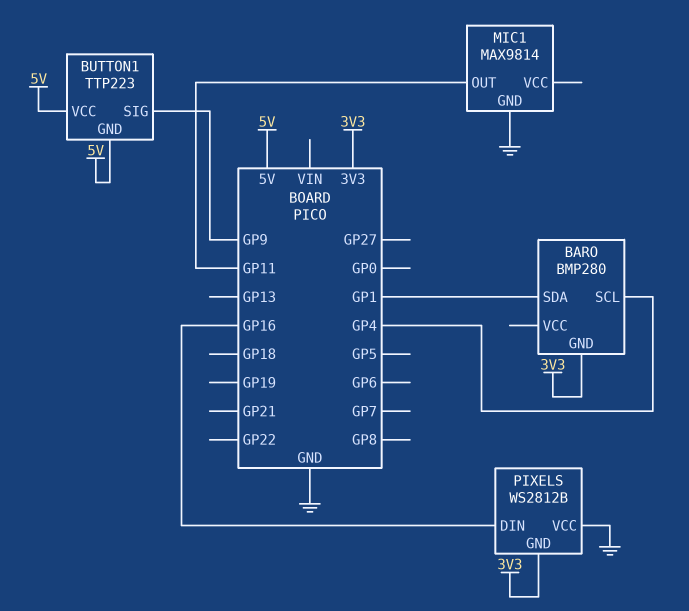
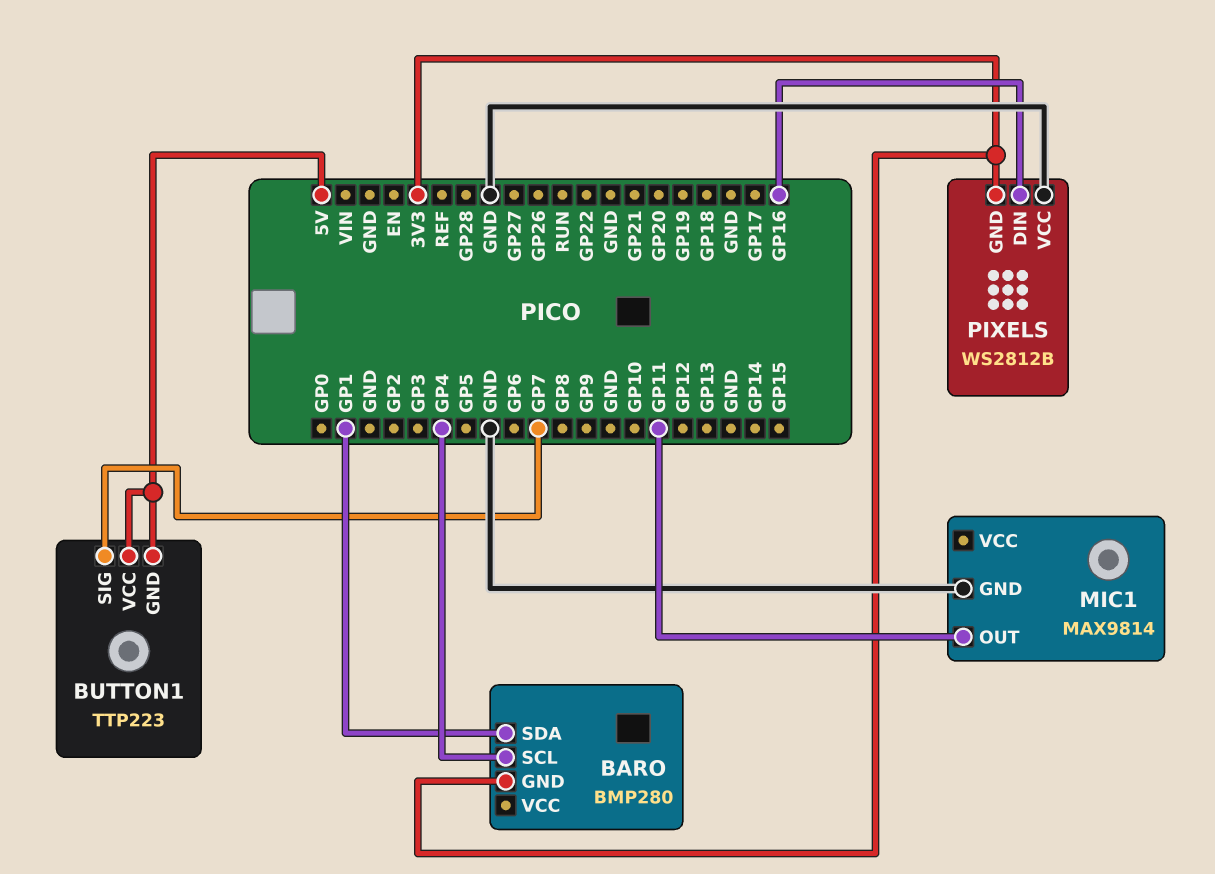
BUTTON1 pin SIG: GP9 -> GP7

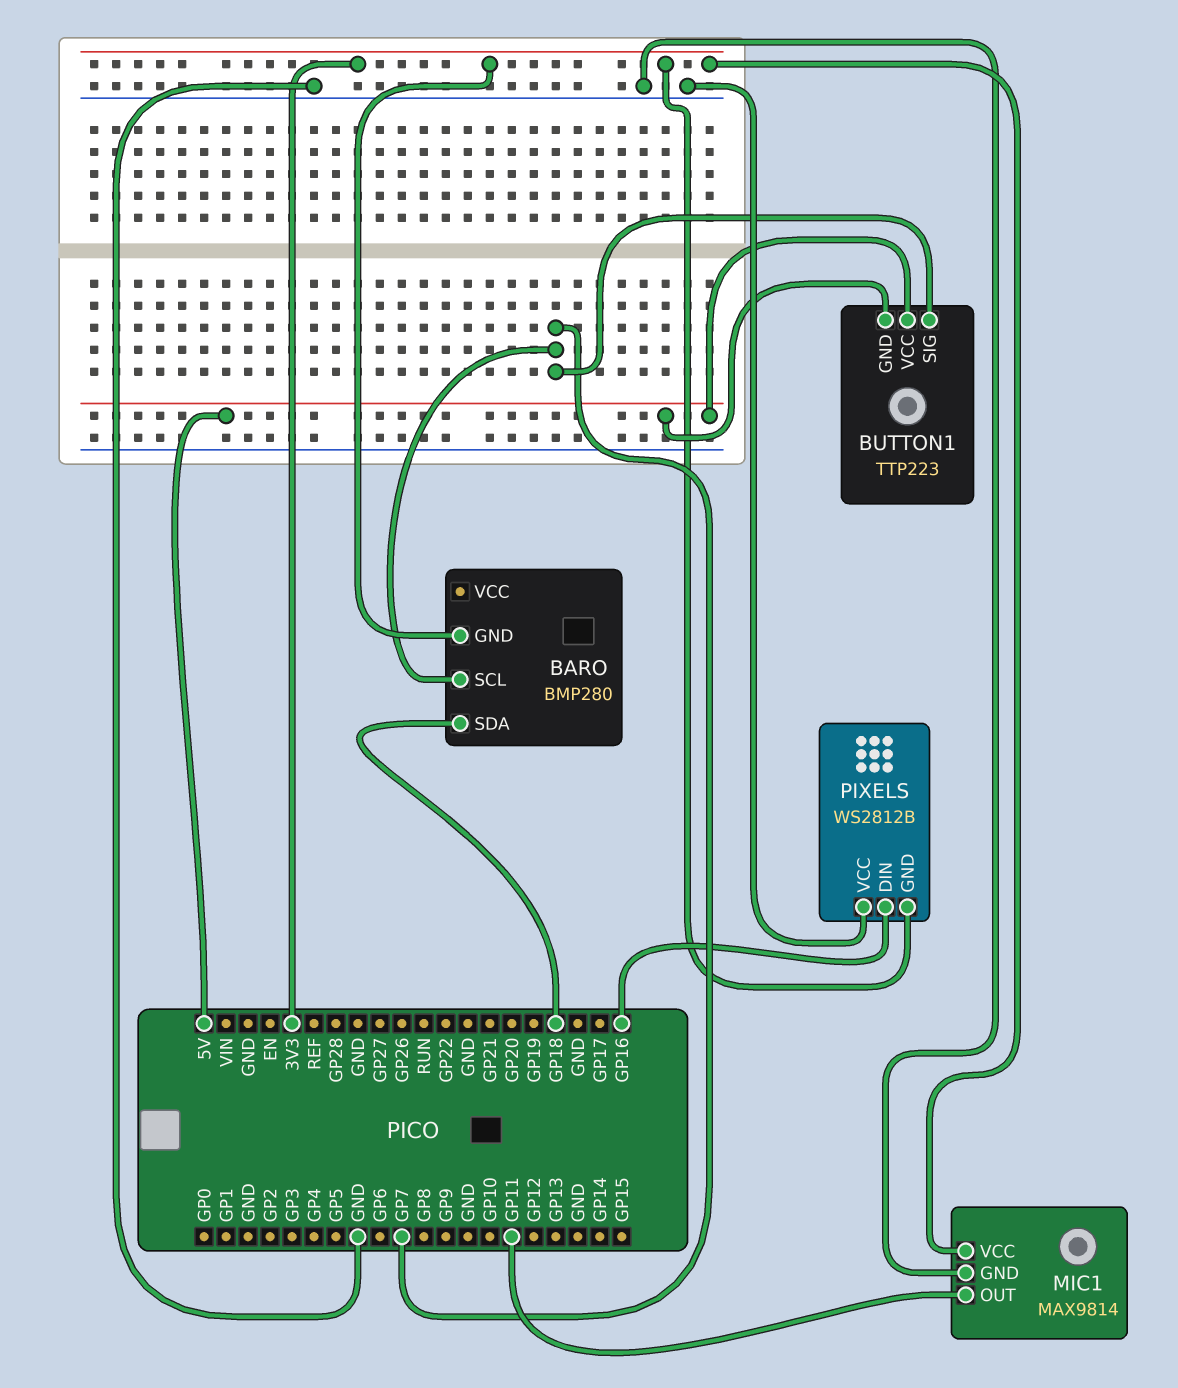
BARO pin SCL: GP4 -> GP7
BARO pin SDA: GP1 -> GP18
MIC1 pin VCC: none -> 3V3

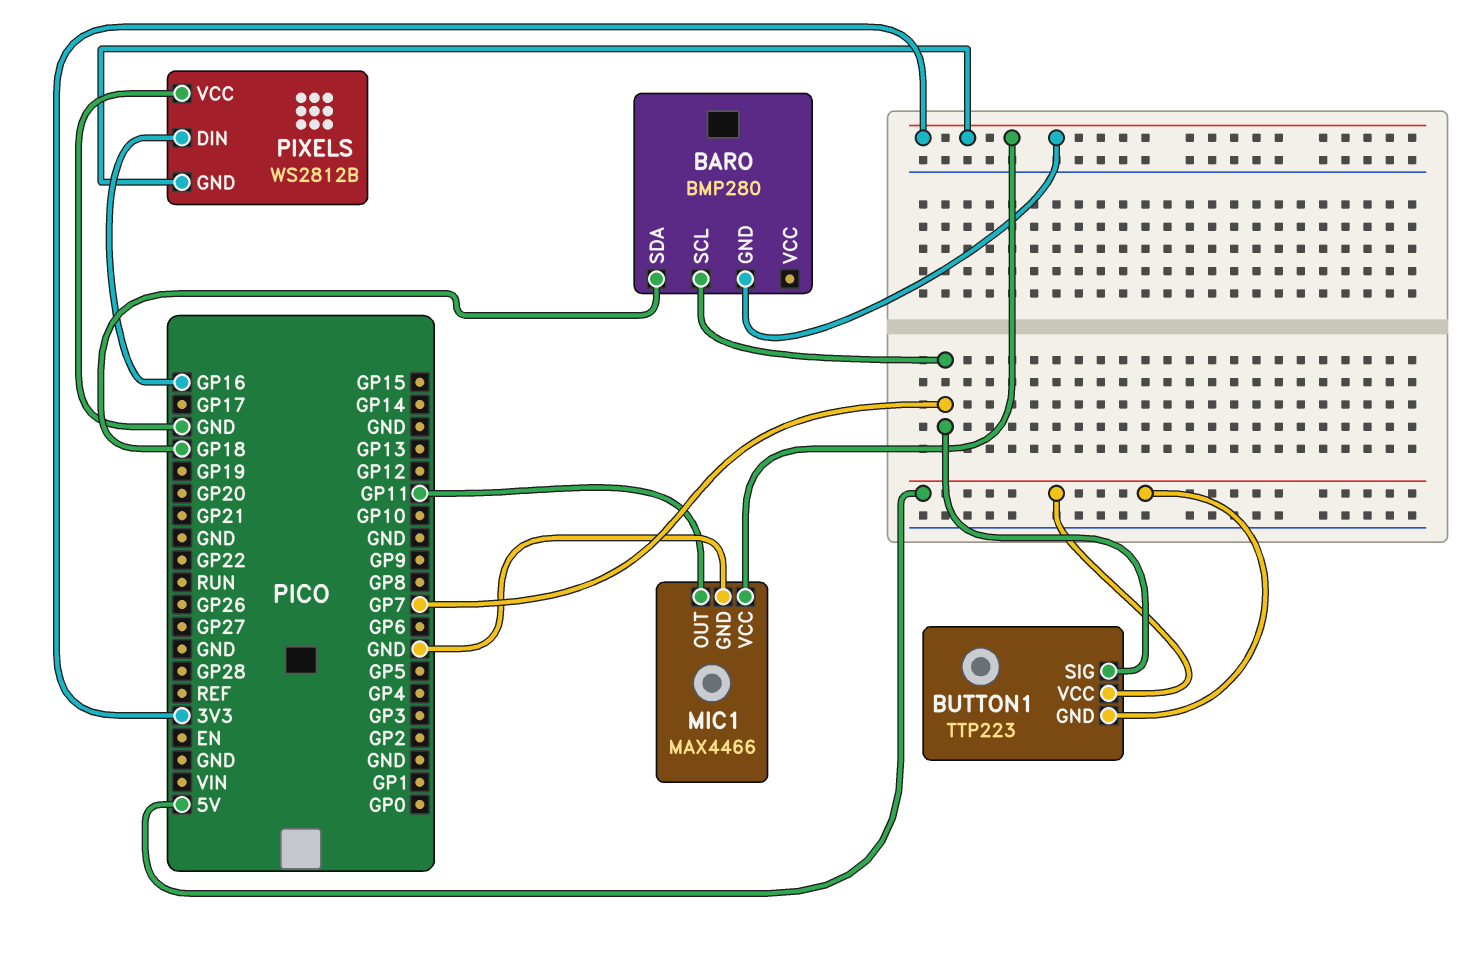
MIC1: MAX9814 -> MAX4466

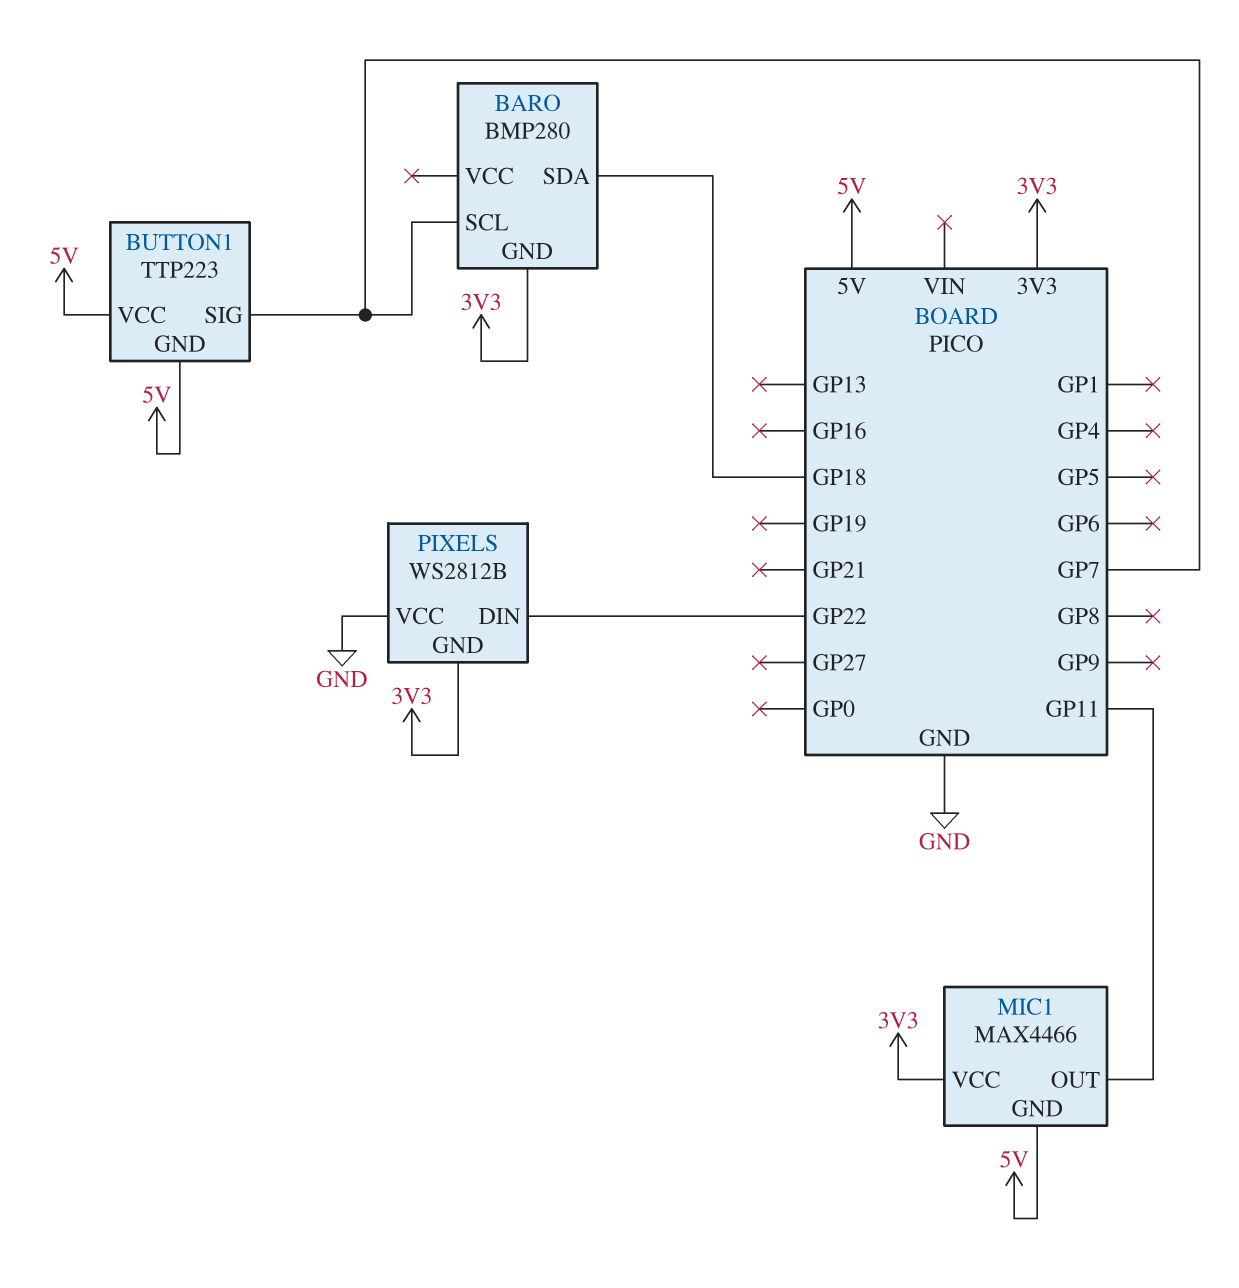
MIC1 pin GND: GND -> 5V
PIXELS pin DIN: GP16 -> GP22

